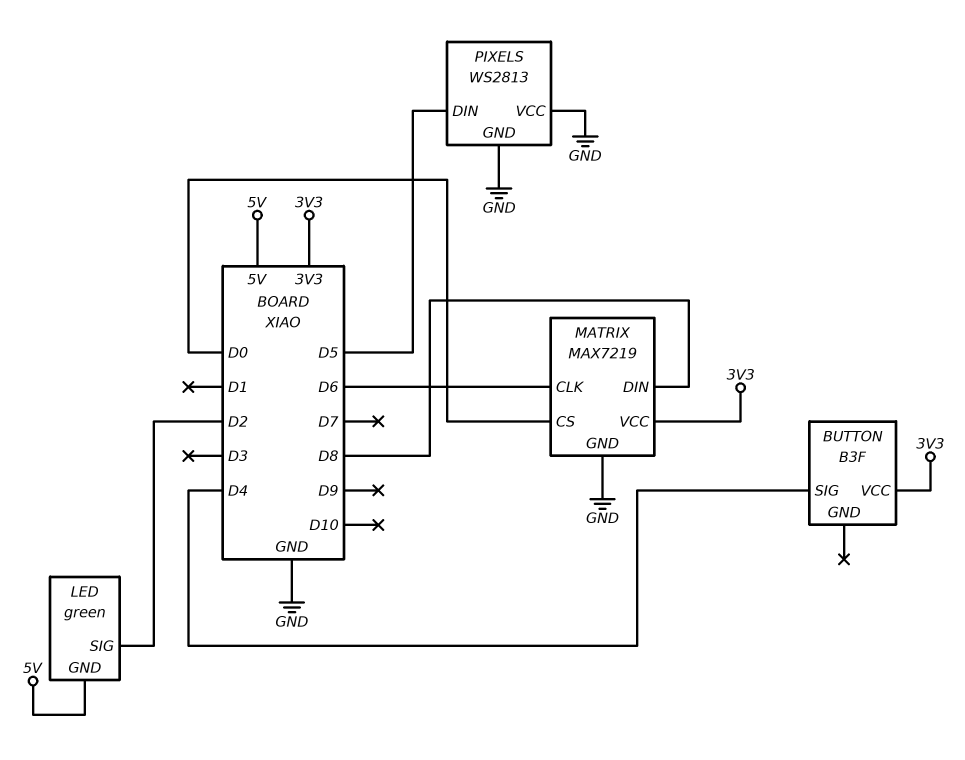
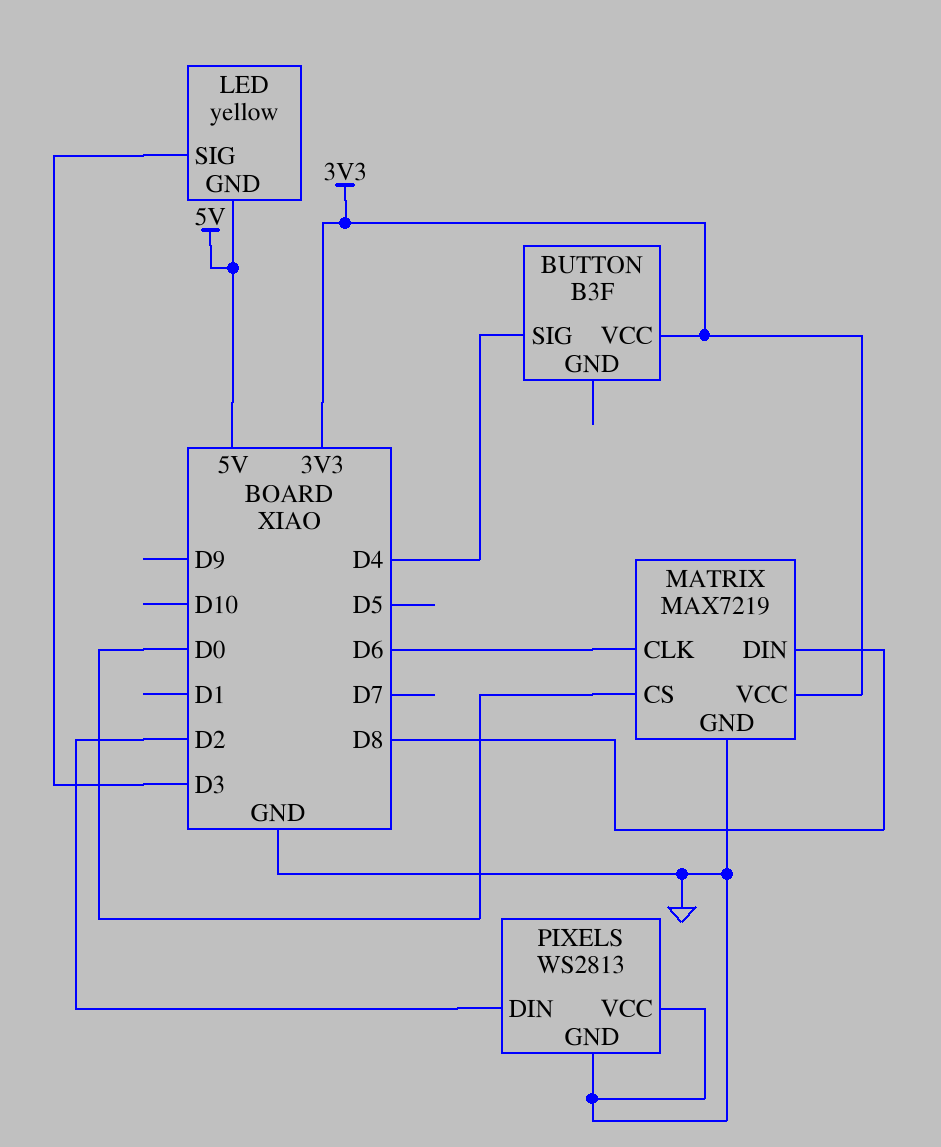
LED: green -> yellow
LED pin SIG: D2 -> D3
PIXELS pin DIN: D5 -> D2

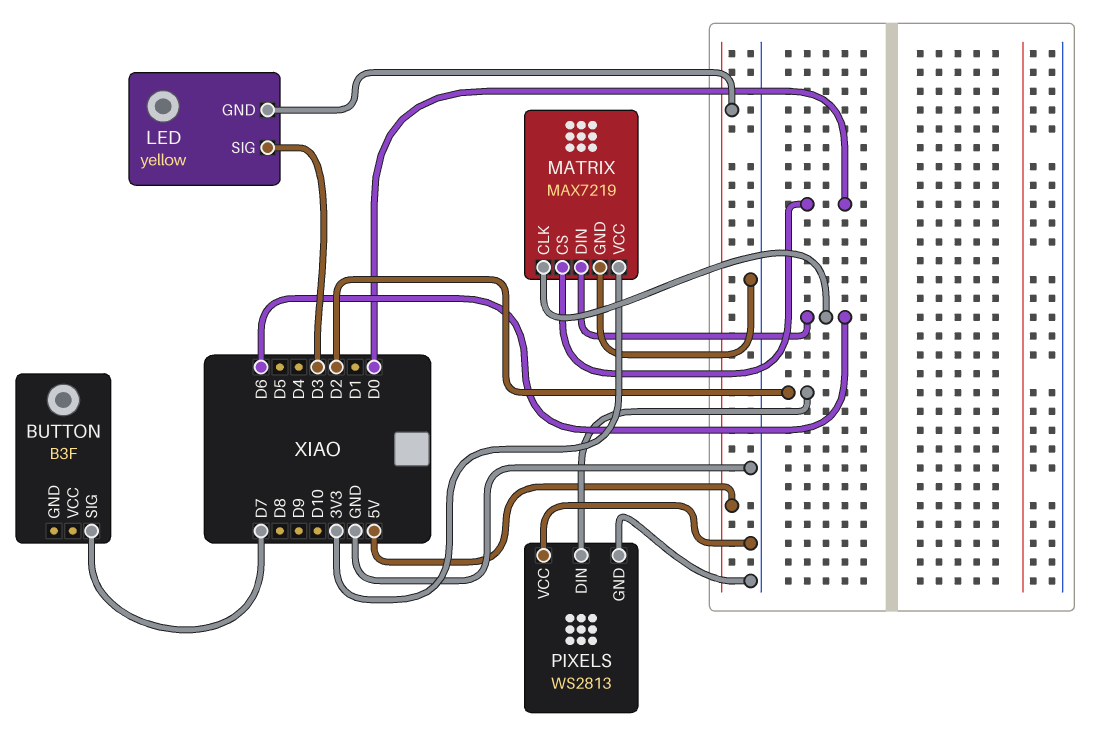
BUTTON pin SIG: D4 -> D7
BUTTON pin VCC: 3V3 -> none
MATRIX pin DIN: D8 -> D6

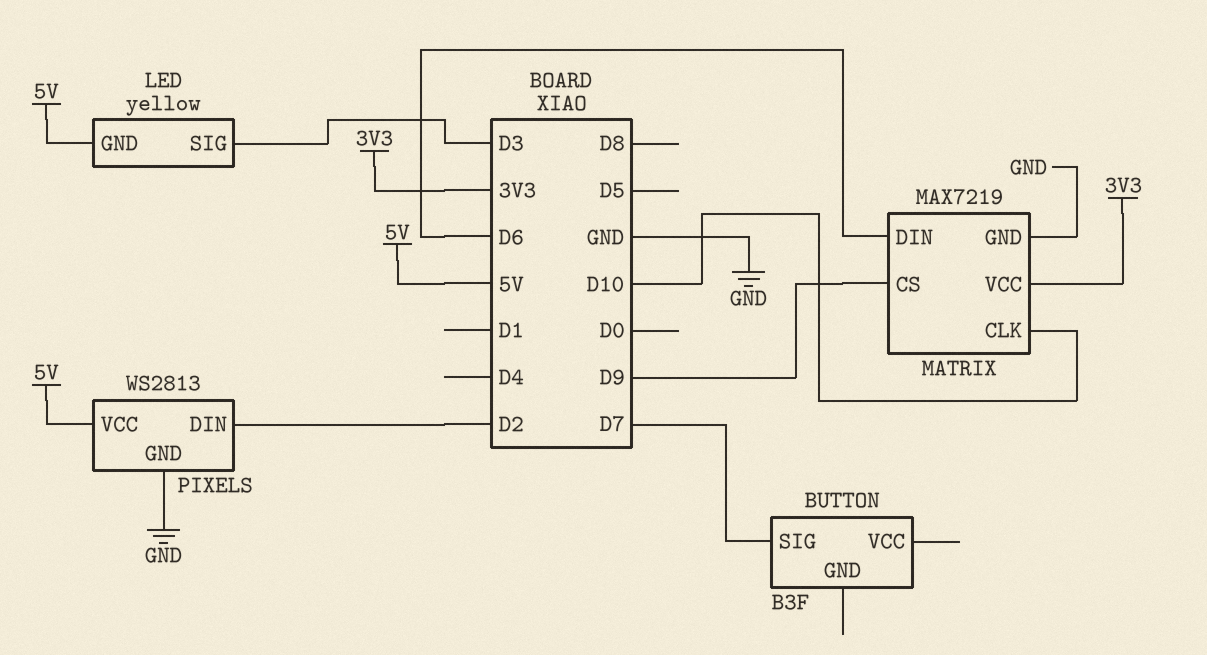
MATRIX pin CLK: D6 -> D10
MATRIX pin CS: D0 -> D9
PIXELS pin VCC: GND -> 5V

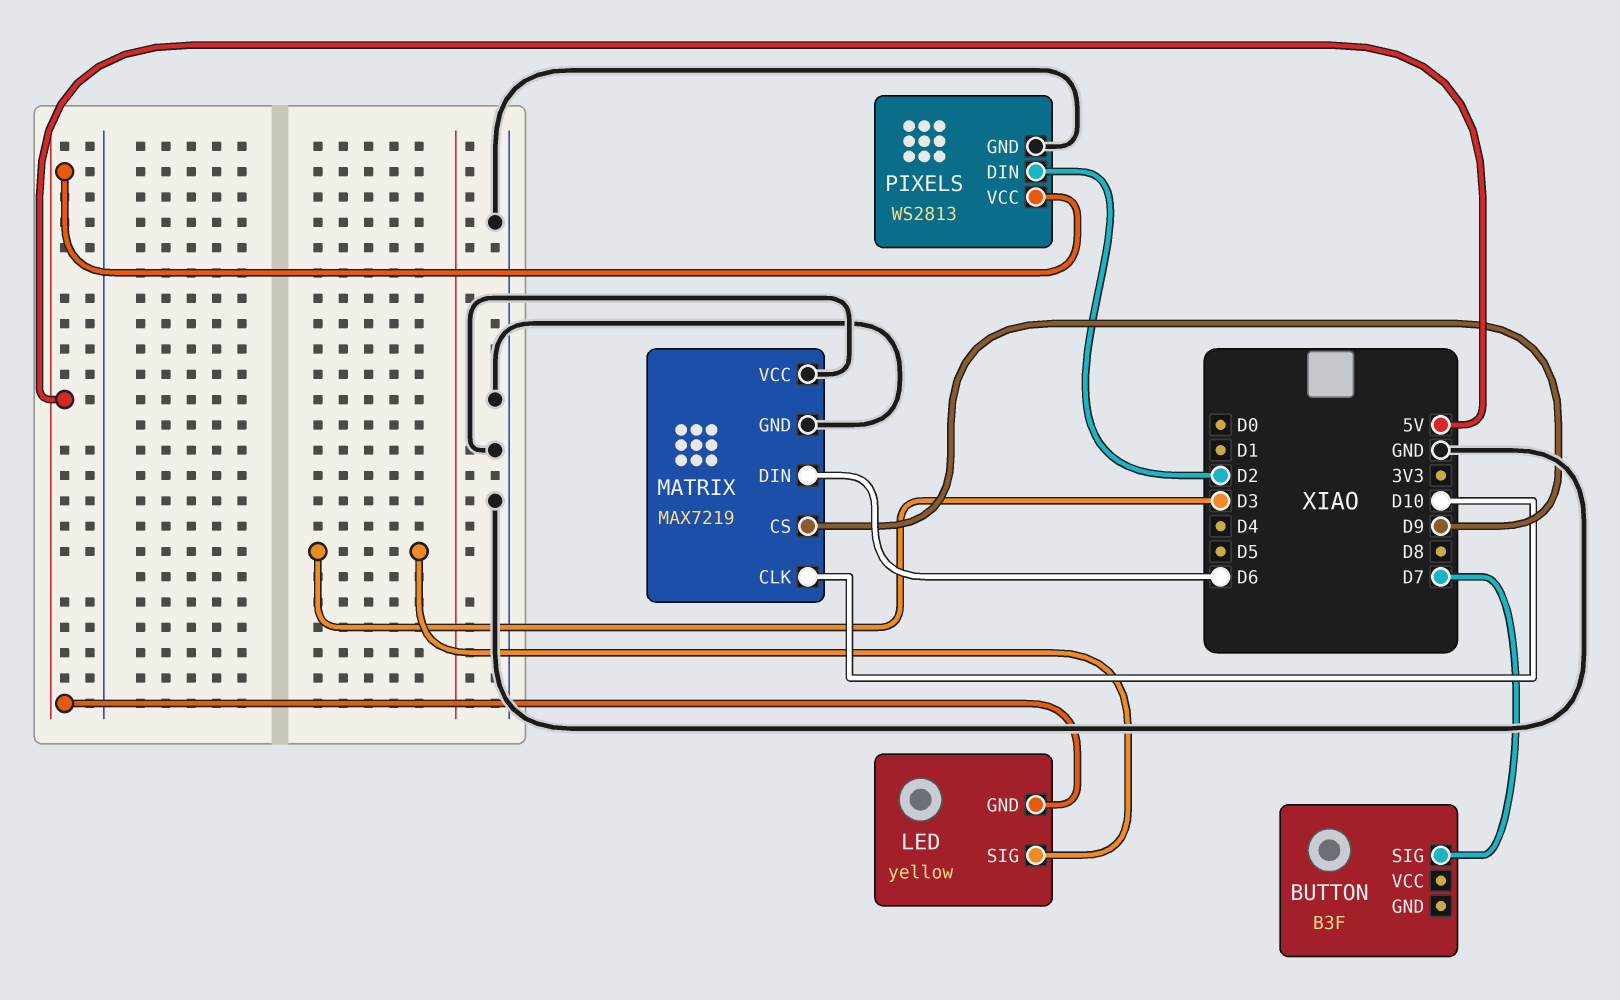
MATRIX pin VCC: 3V3 -> GND

